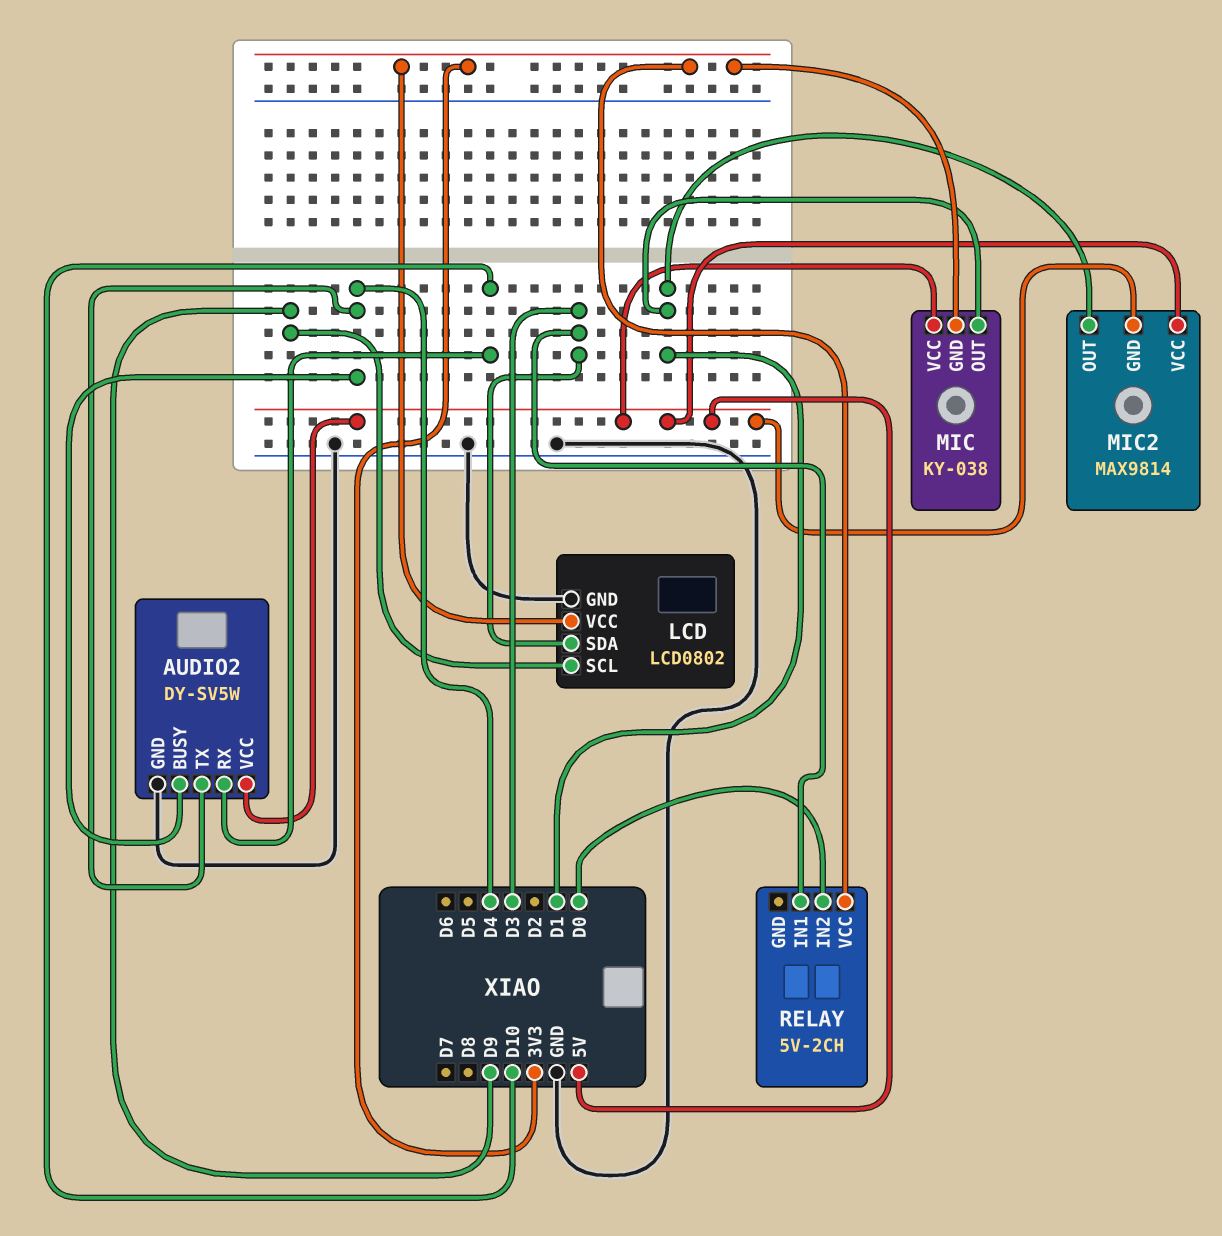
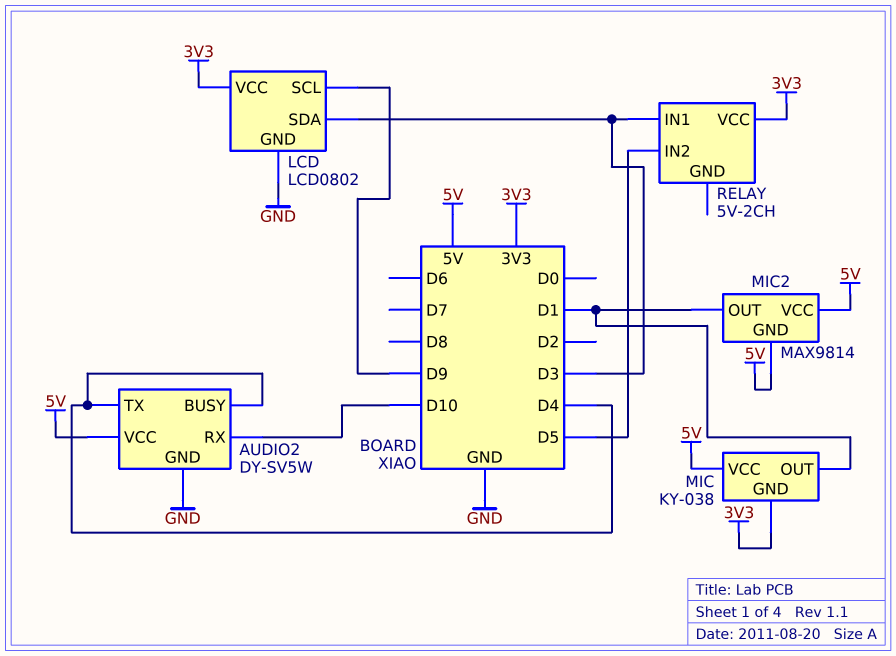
RELAY pin IN2: D0 -> D5

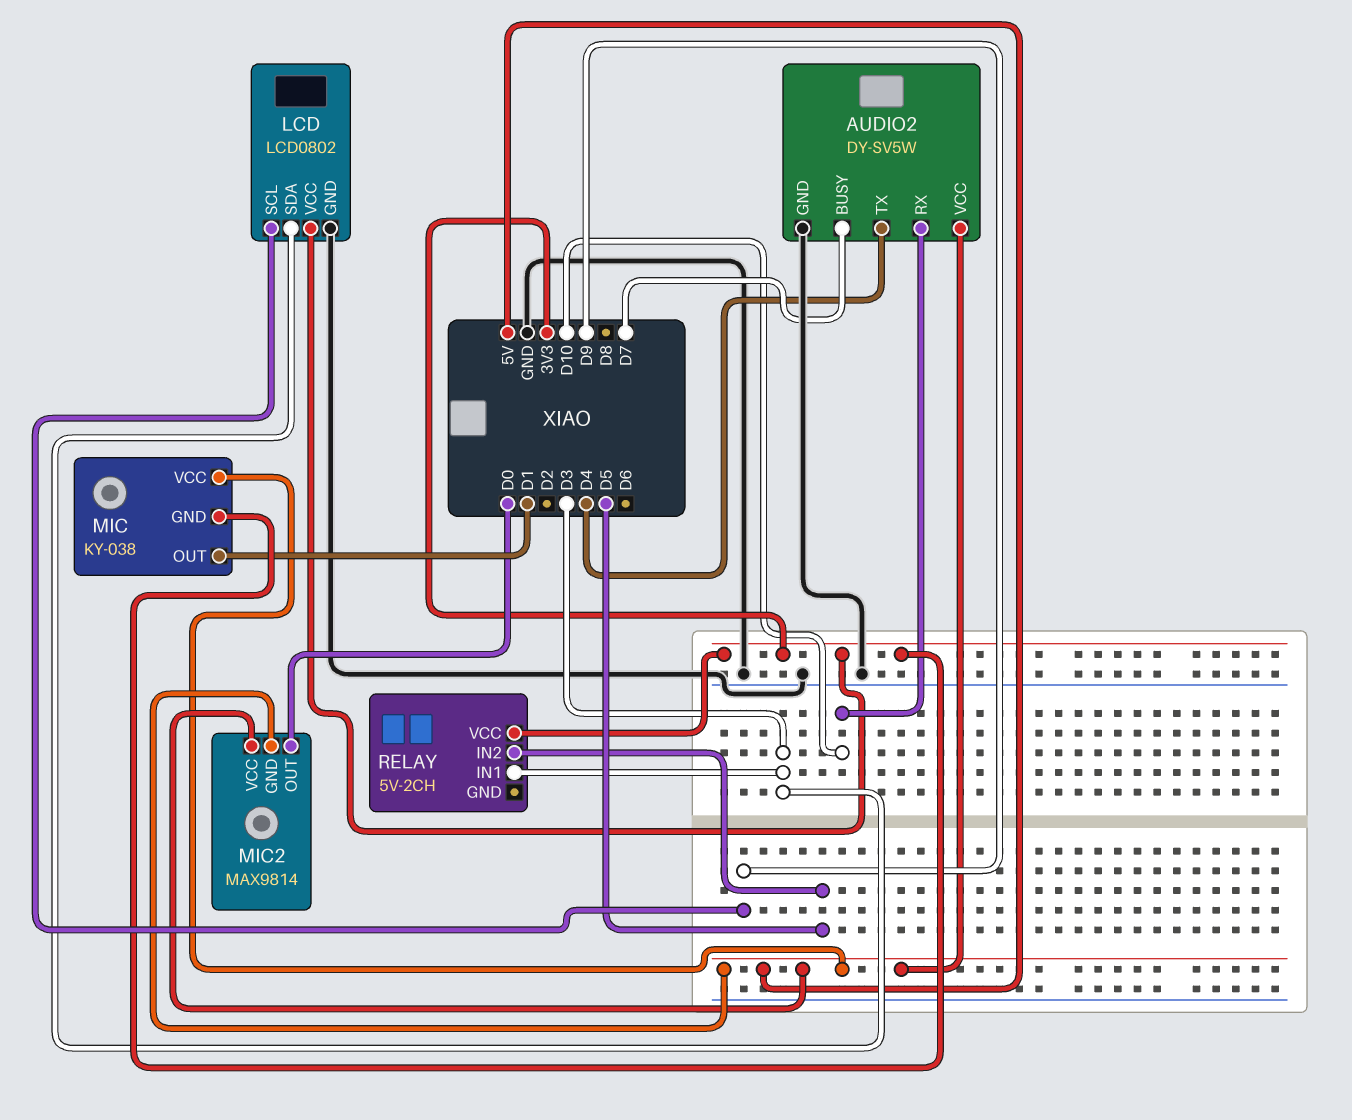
AUDIO2 pin BUSY: D4 -> D7
MIC2 pin OUT: D1 -> D0

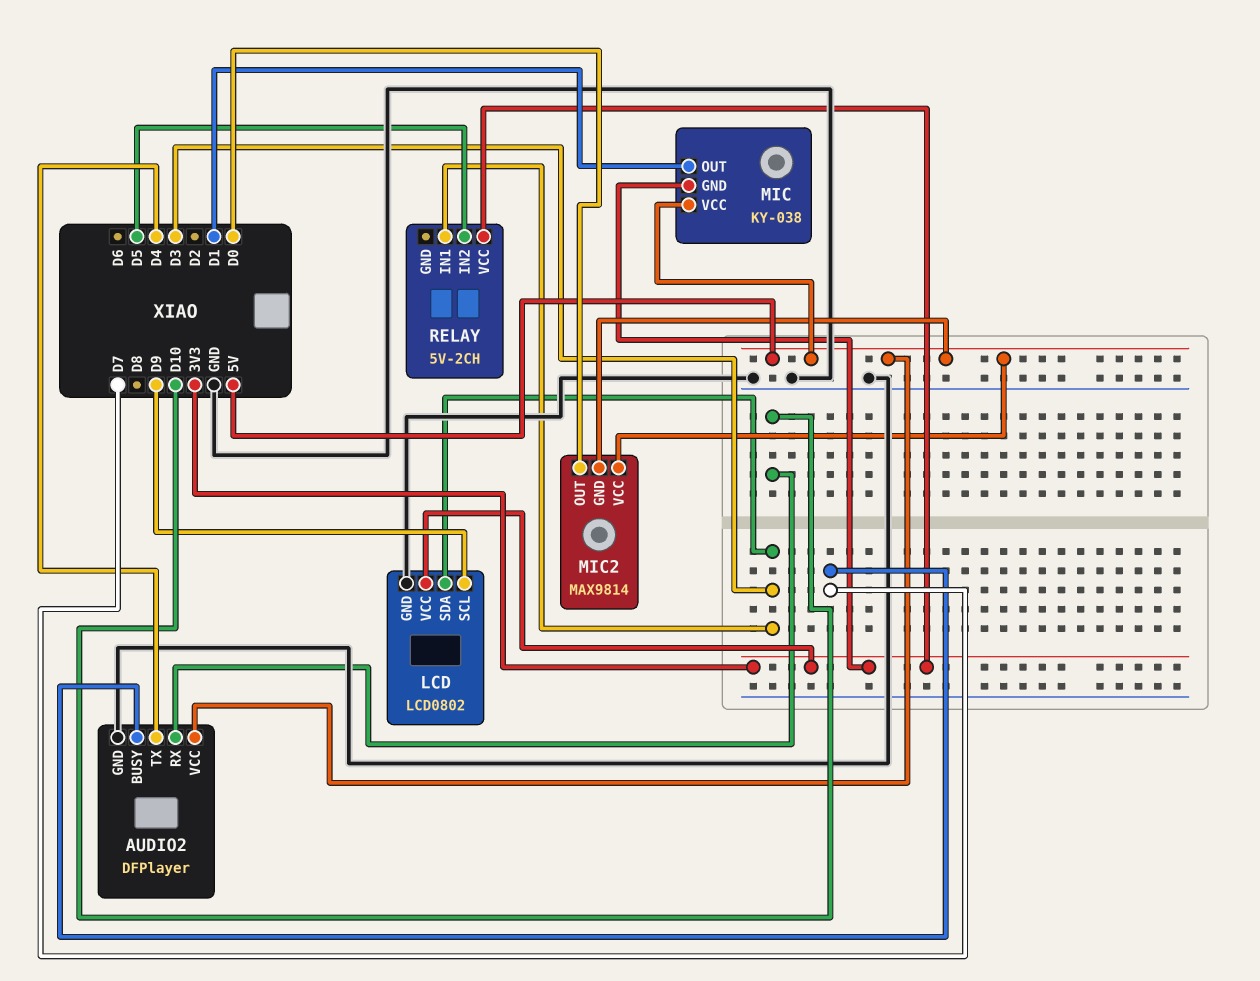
AUDIO2: DY-SV5W -> DFPlayer

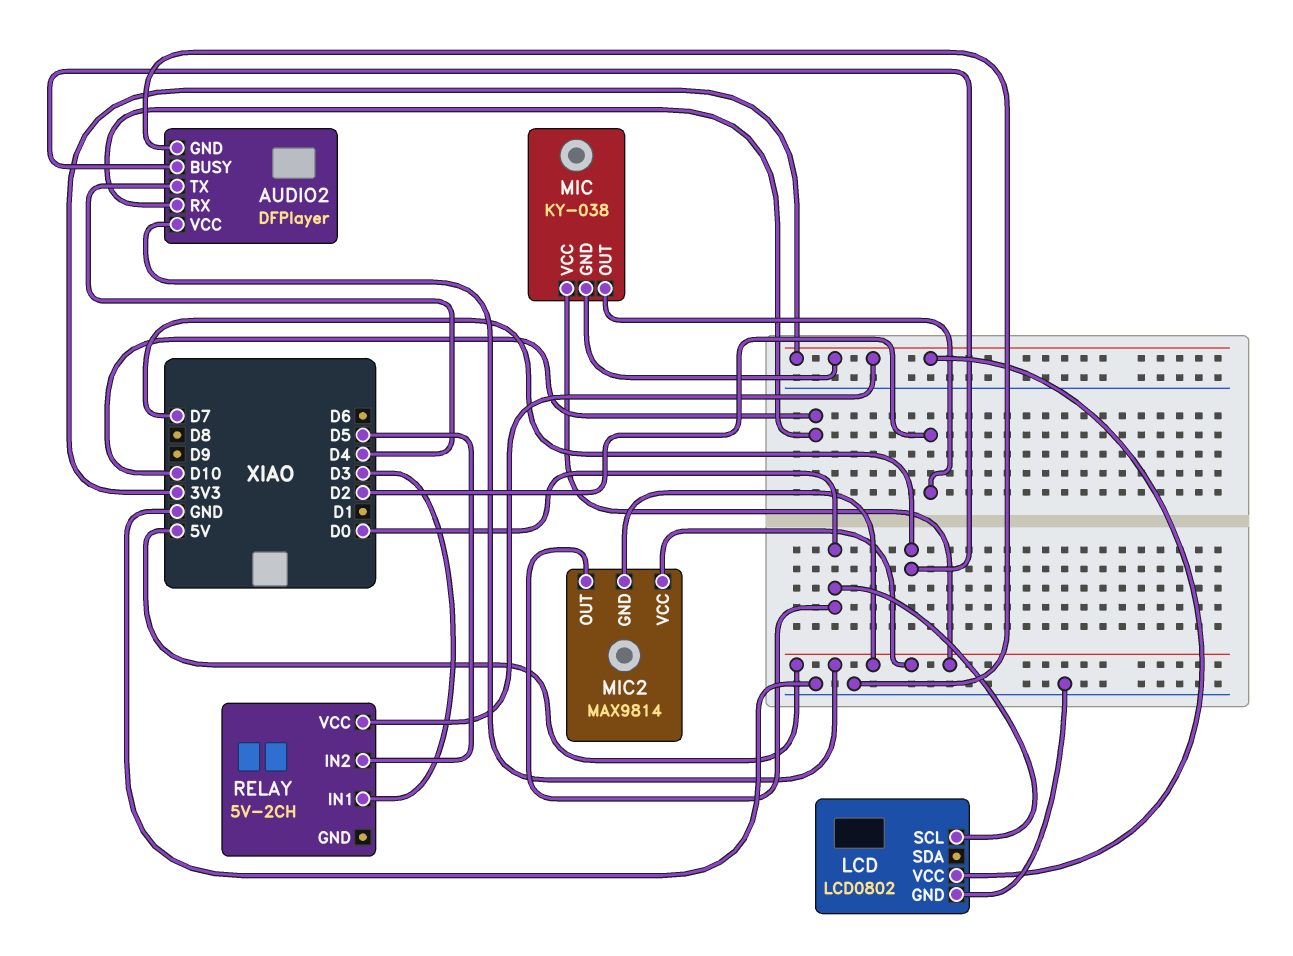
LCD pin SCL: D9 -> D0
LCD pin SDA: D3 -> none
MIC pin OUT: D1 -> D2

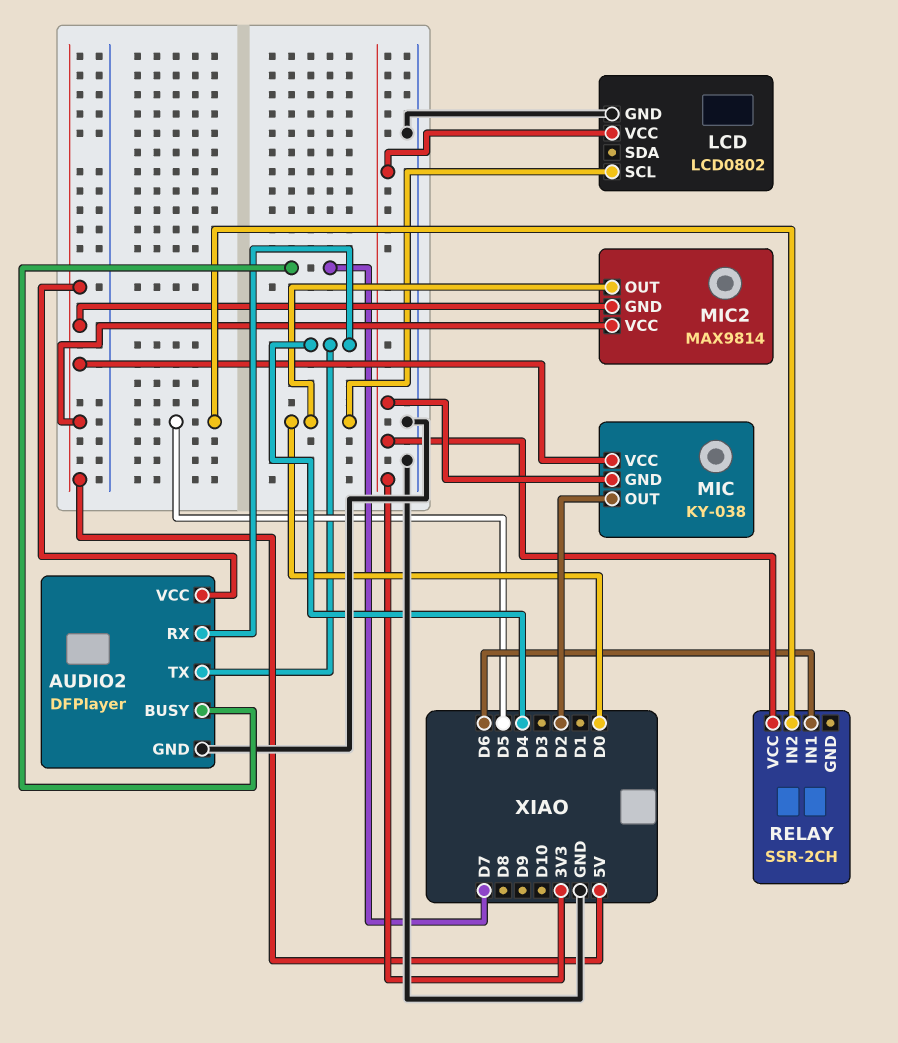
AUDIO2 pin RX: D10 -> D4
RELAY: 5V-2CH -> SSR-2CH
RELAY pin IN1: D3 -> D6

